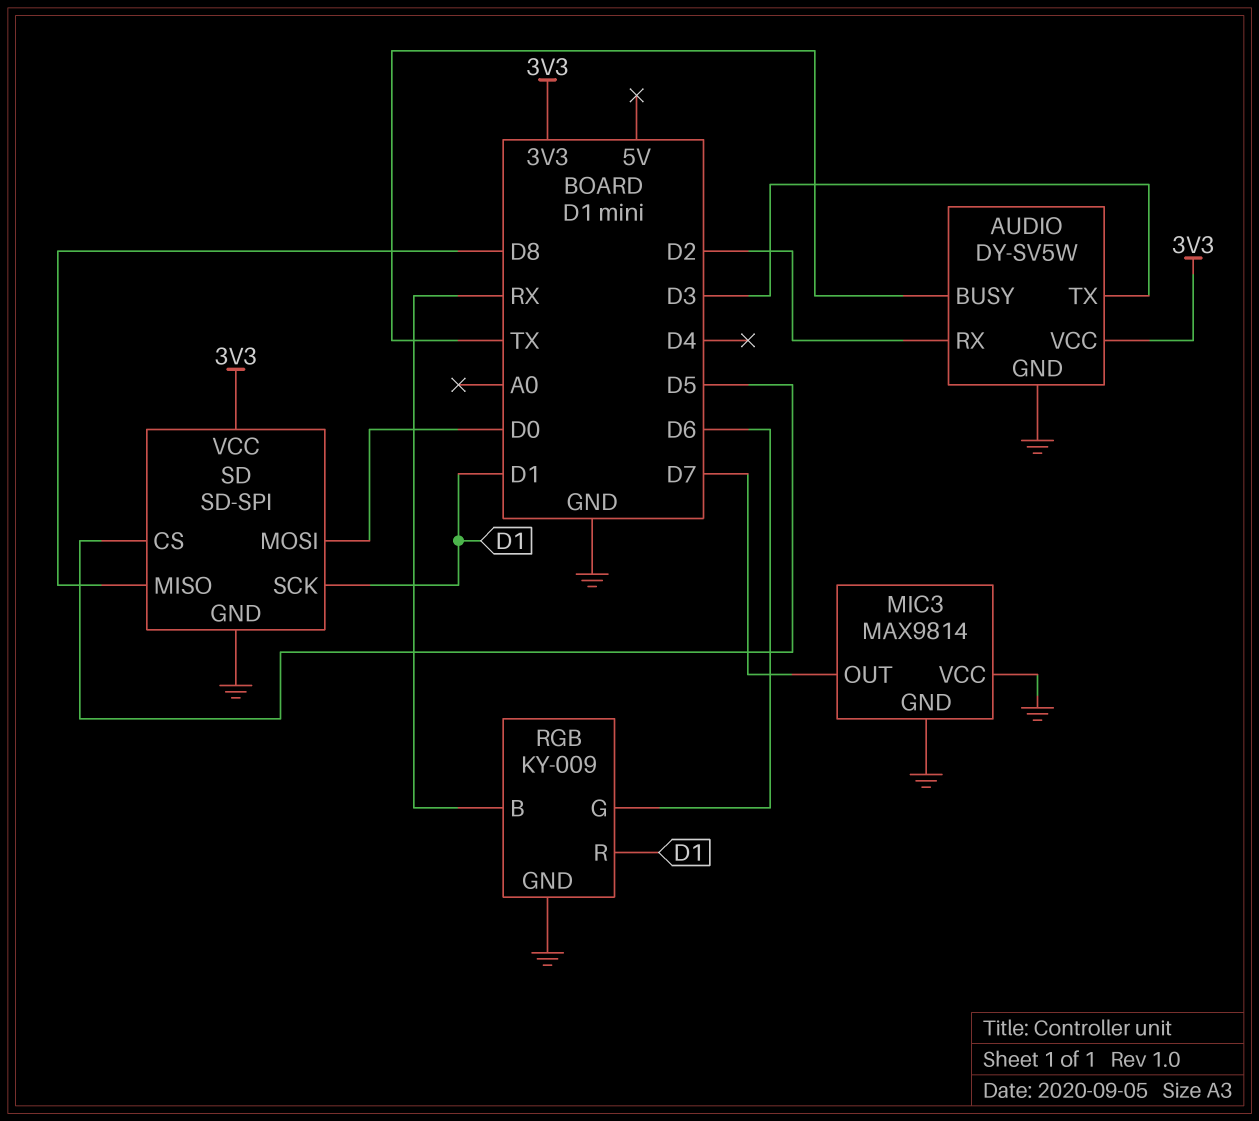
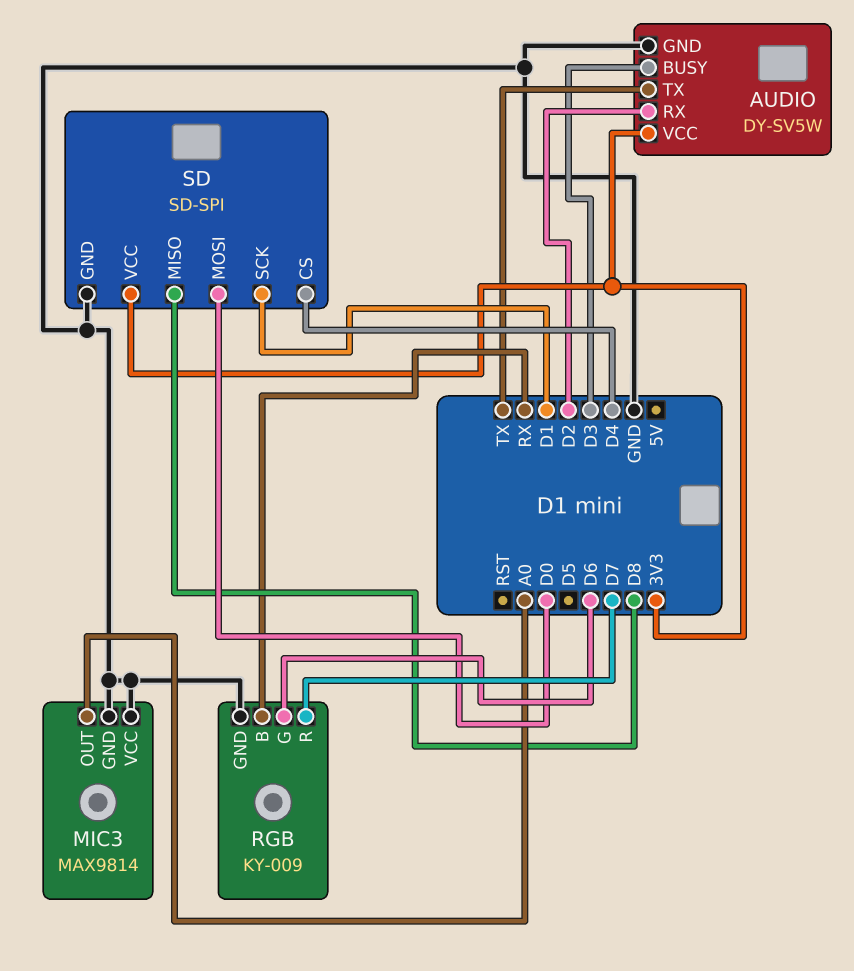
AUDIO pin BUSY: TX -> D3
AUDIO pin TX: D3 -> TX
MIC3 pin OUT: D7 -> A0
RGB pin R: D1 -> D7
SD pin CS: D5 -> D4

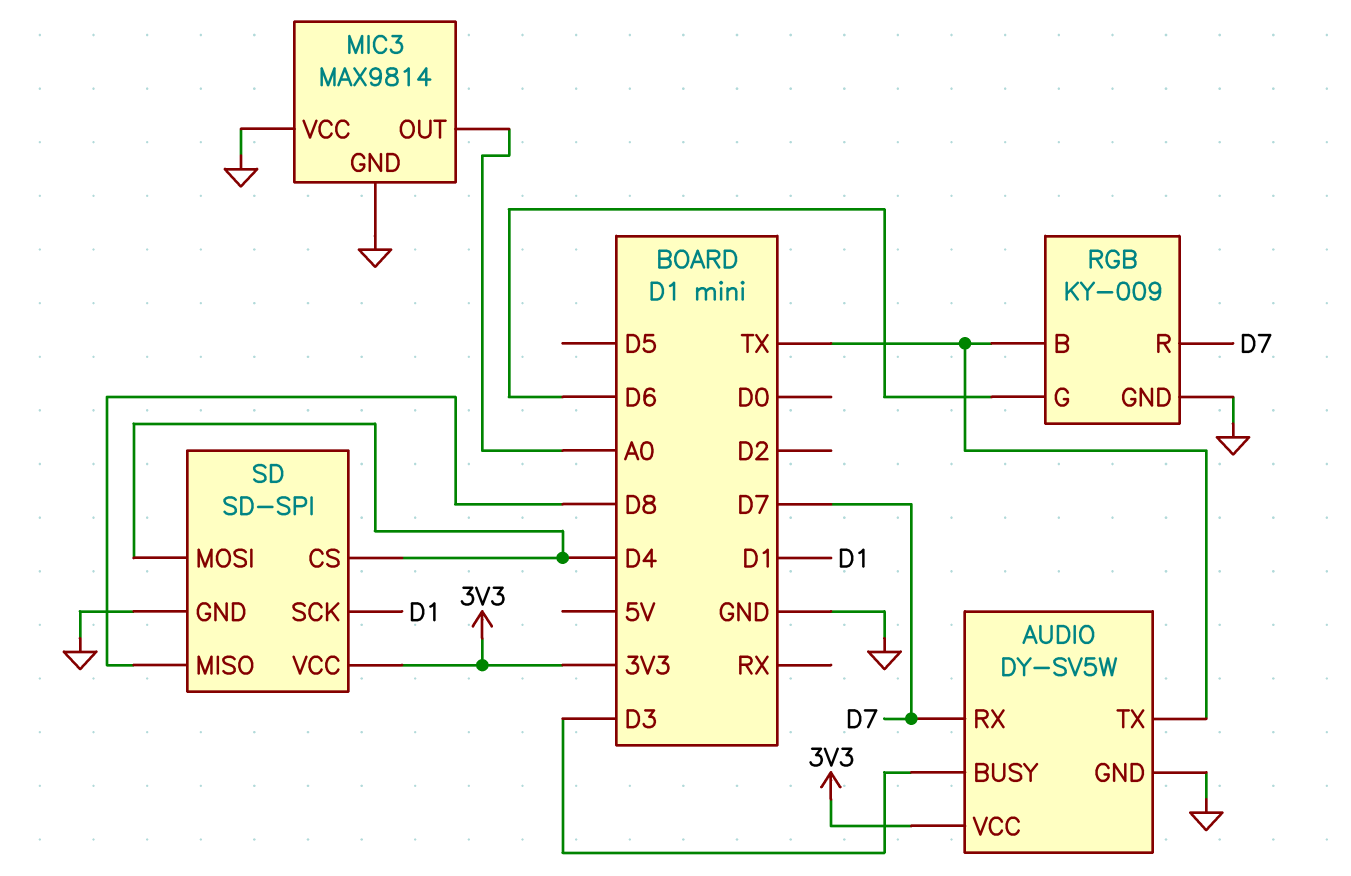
AUDIO pin RX: D2 -> D7
RGB pin B: RX -> TX
SD pin MOSI: D0 -> D4

